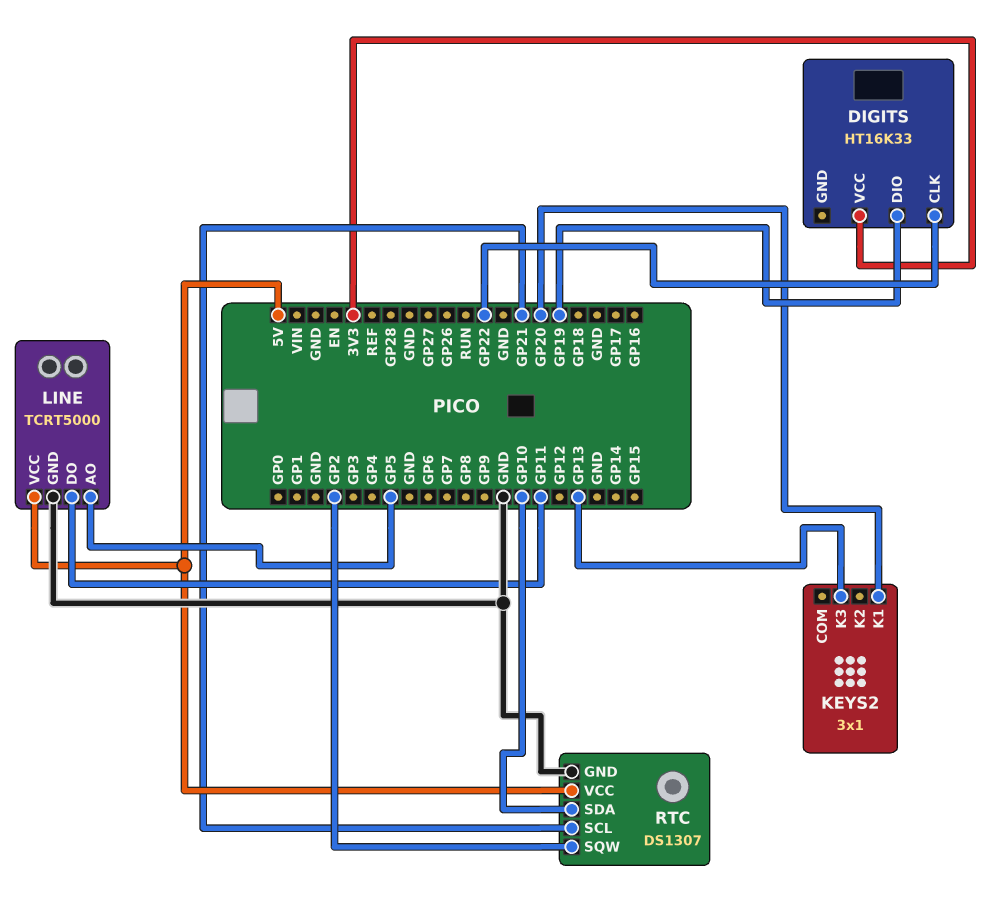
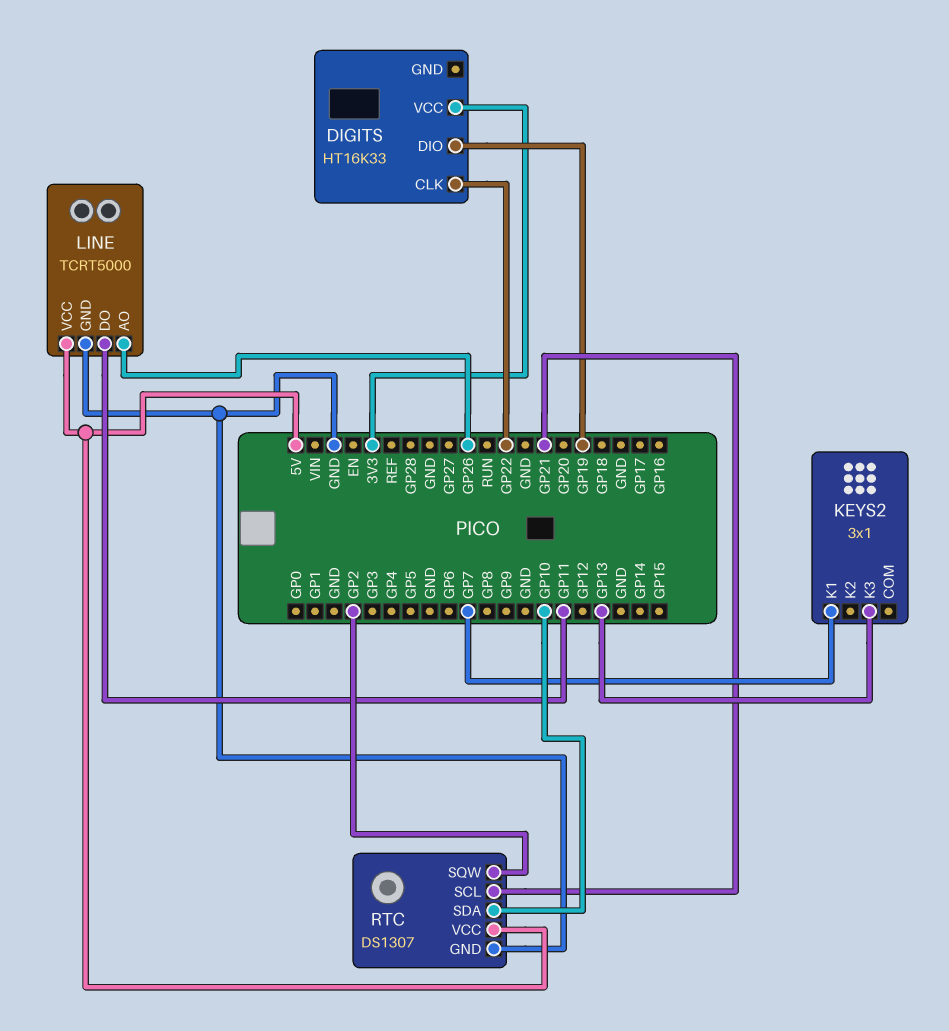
KEYS2 pin K1: GP20 -> GP7
LINE pin AO: GP5 -> GP26

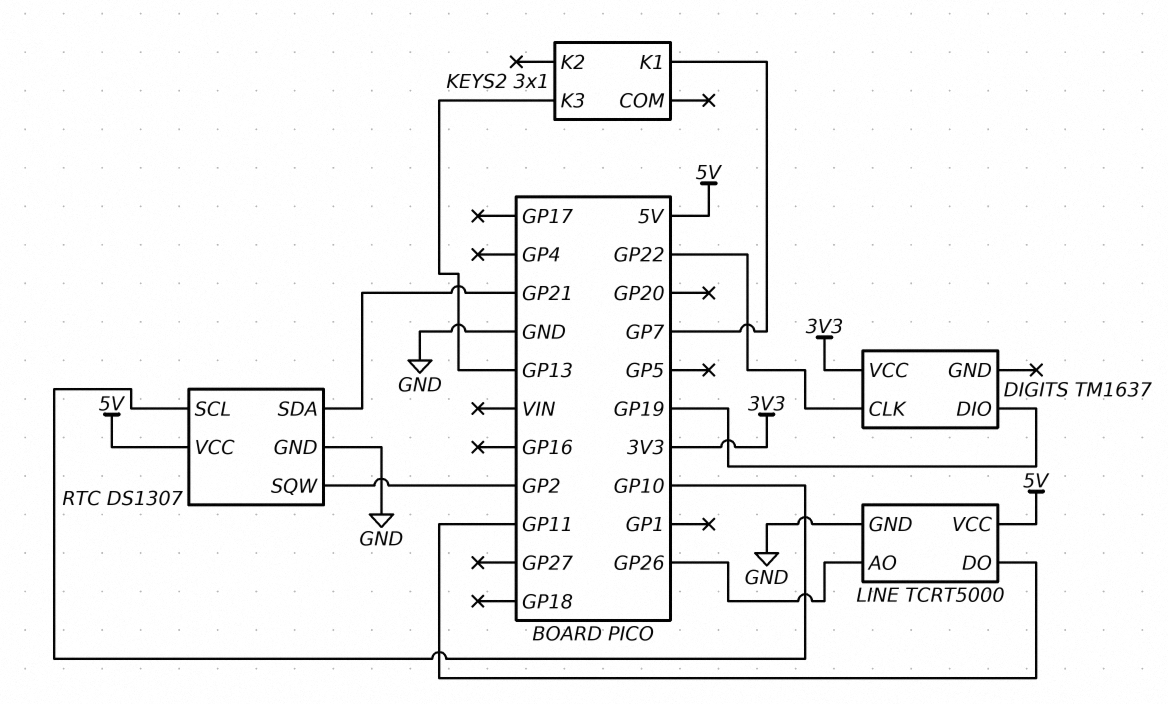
DIGITS: HT16K33 -> TM1637
RTC pin SCL: GP21 -> GP10
RTC pin SDA: GP10 -> GP21

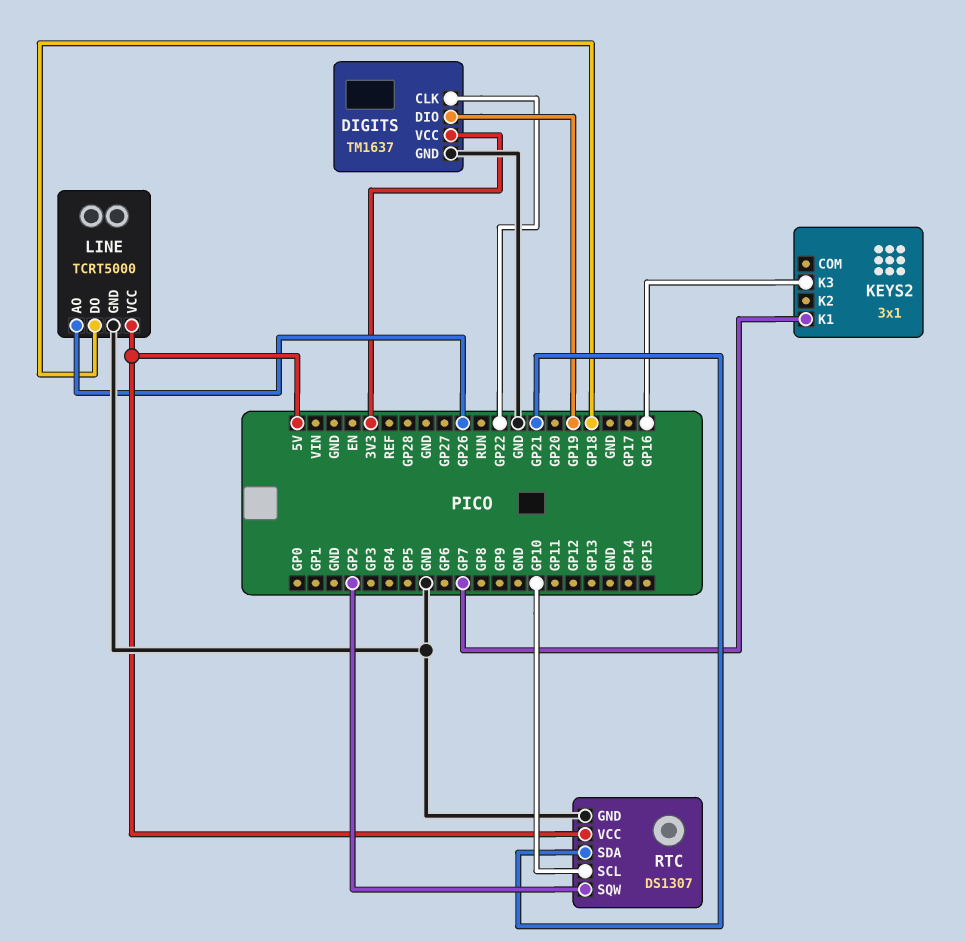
DIGITS pin GND: none -> GND
KEYS2 pin K3: GP13 -> GP16
LINE pin DO: GP11 -> GP18

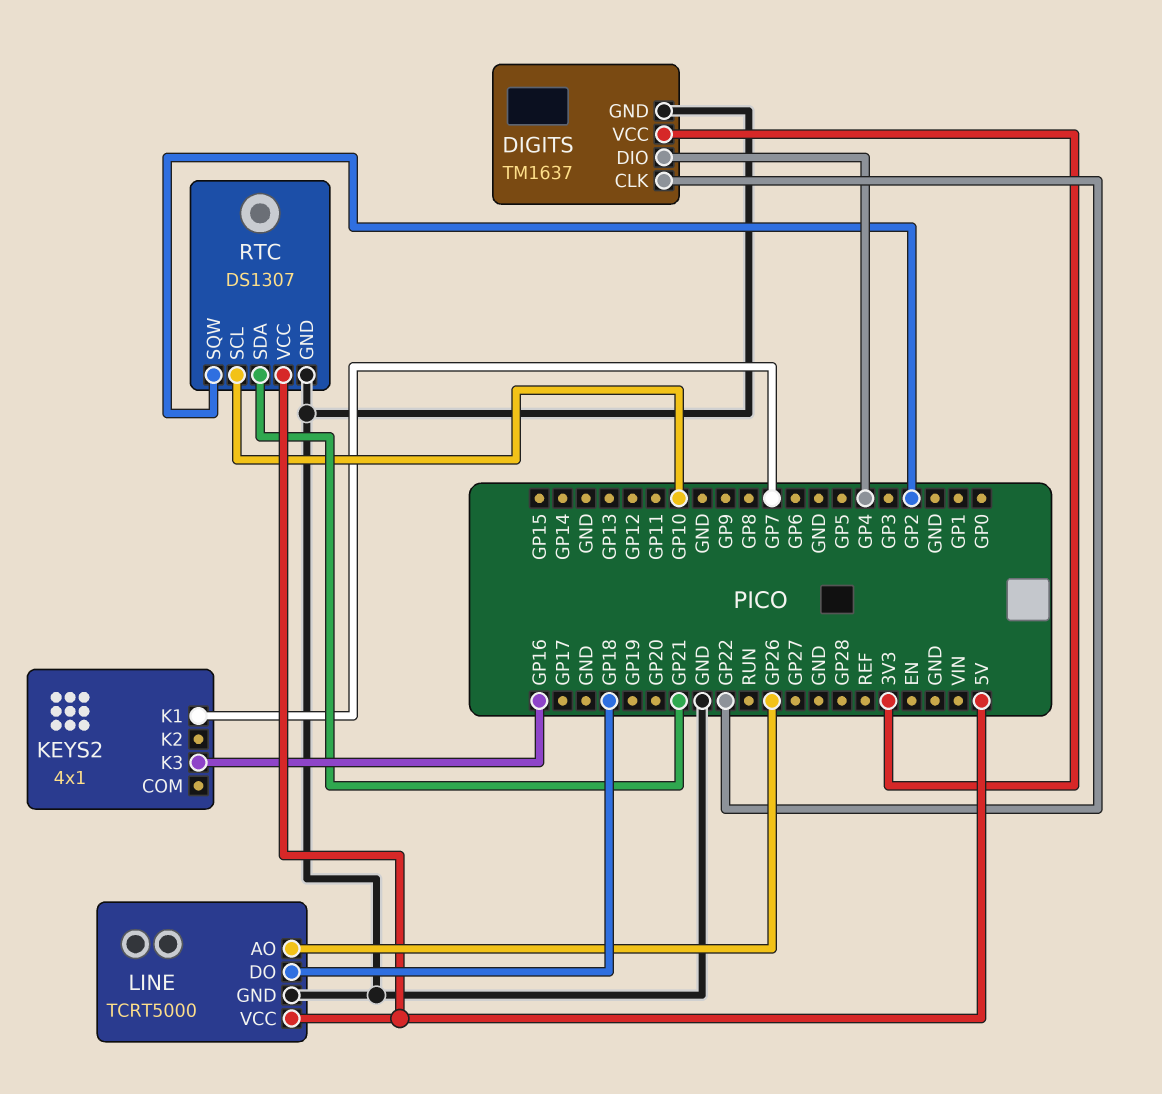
DIGITS pin DIO: GP19 -> GP4
KEYS2: 3x1 -> 4x1

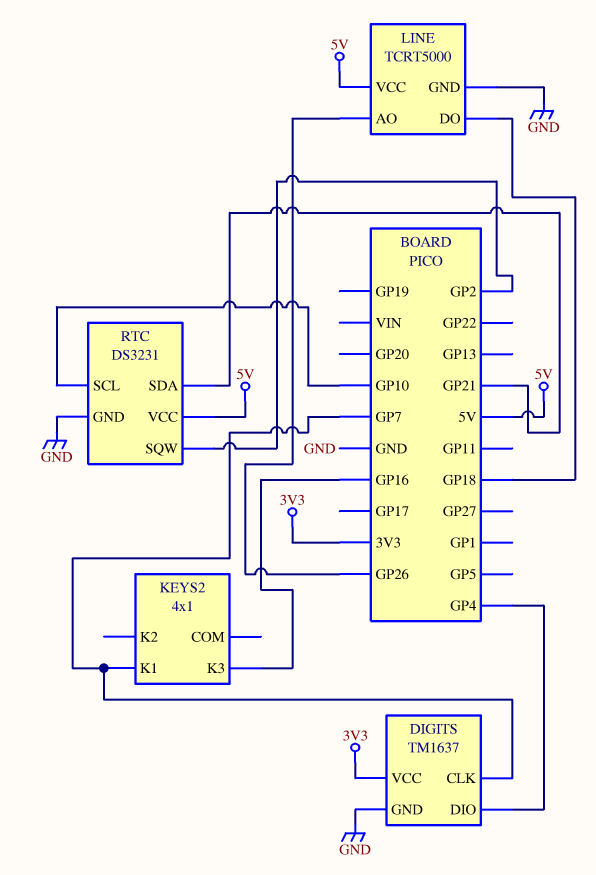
DIGITS pin CLK: GP22 -> GP7
RTC: DS1307 -> DS3231

